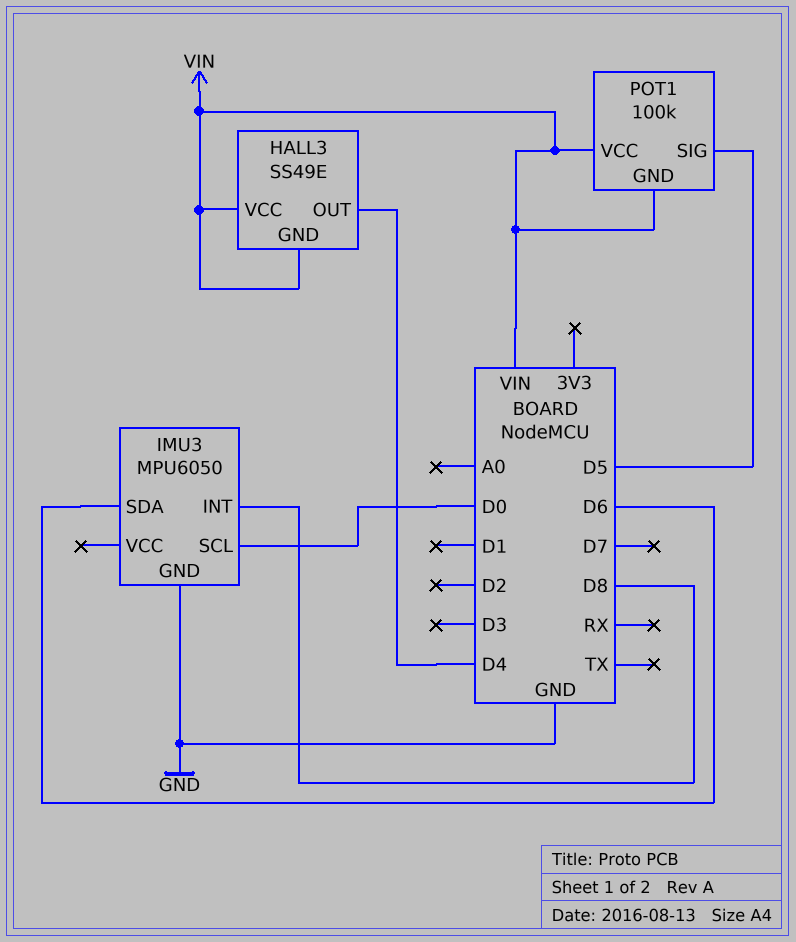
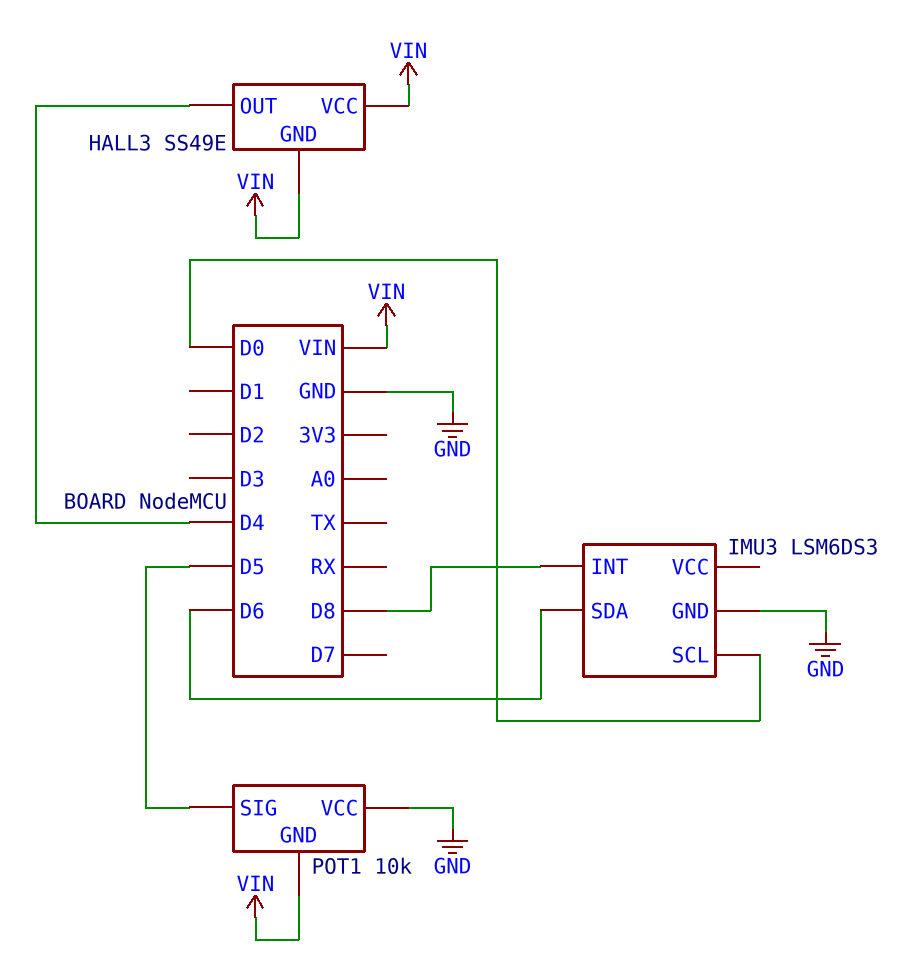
IMU3: MPU6050 -> LSM6DS3
POT1: 100k -> 10k
POT1 pin VCC: VIN -> GND

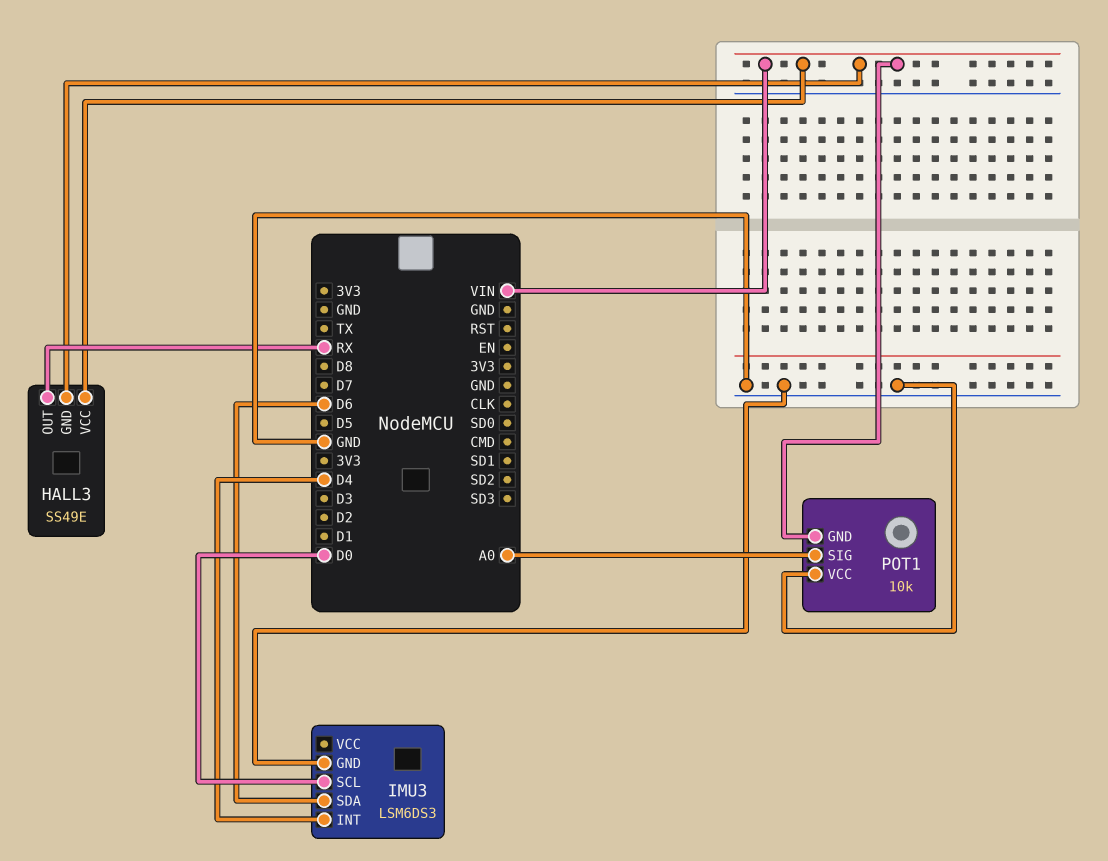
HALL3 pin OUT: D4 -> RX
IMU3 pin INT: D8 -> D4
POT1 pin SIG: D5 -> A0

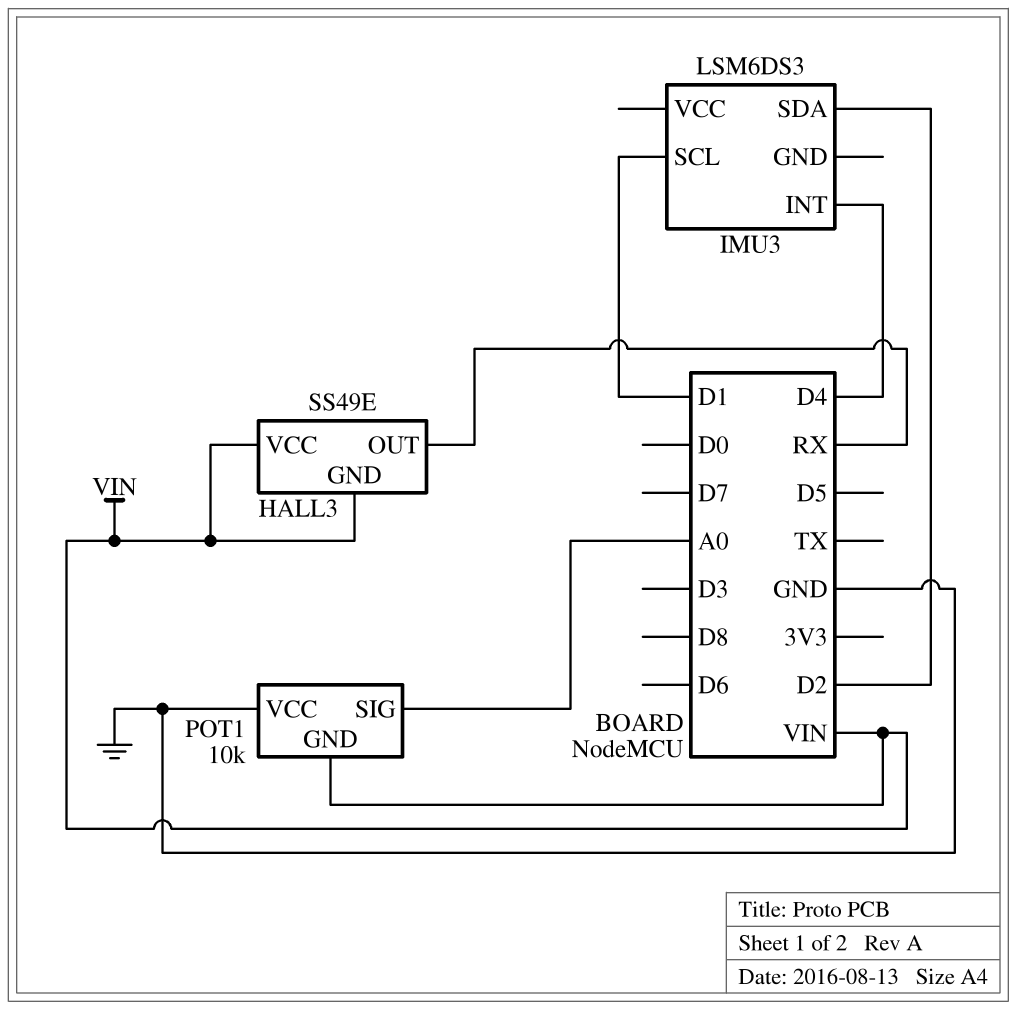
IMU3 pin GND: GND -> none
IMU3 pin SCL: D0 -> D1
IMU3 pin SDA: D6 -> D2

